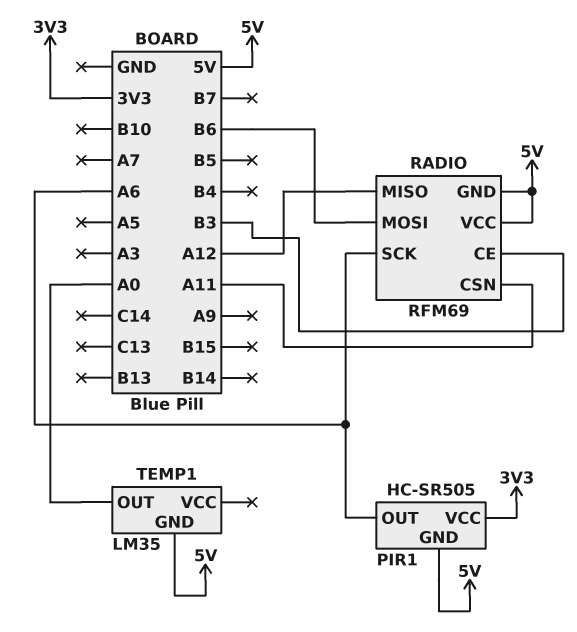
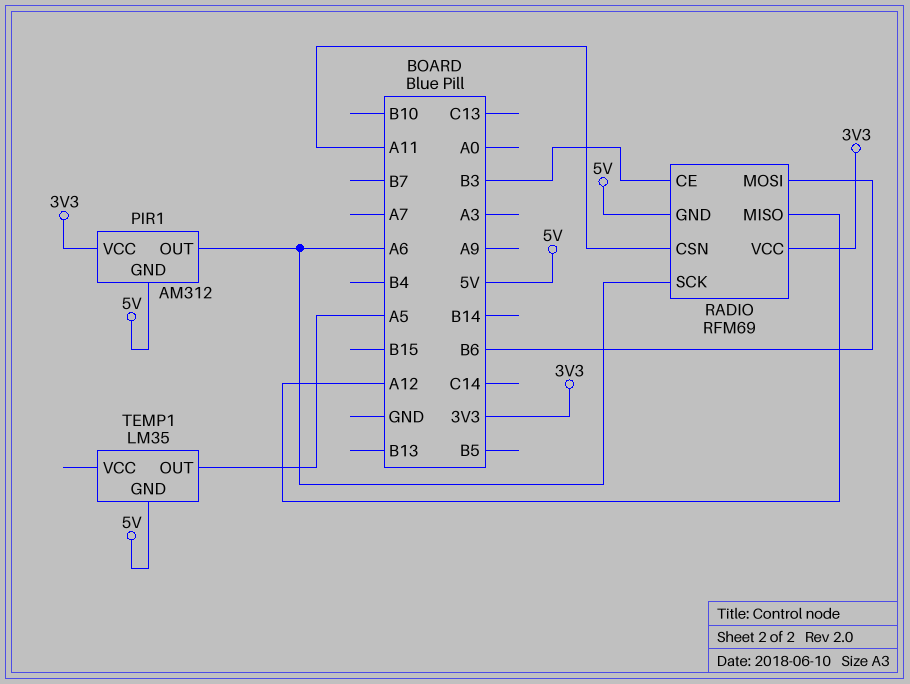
PIR1: HC-SR505 -> AM312
RADIO pin VCC: 5V -> 3V3
TEMP1 pin OUT: A0 -> A5

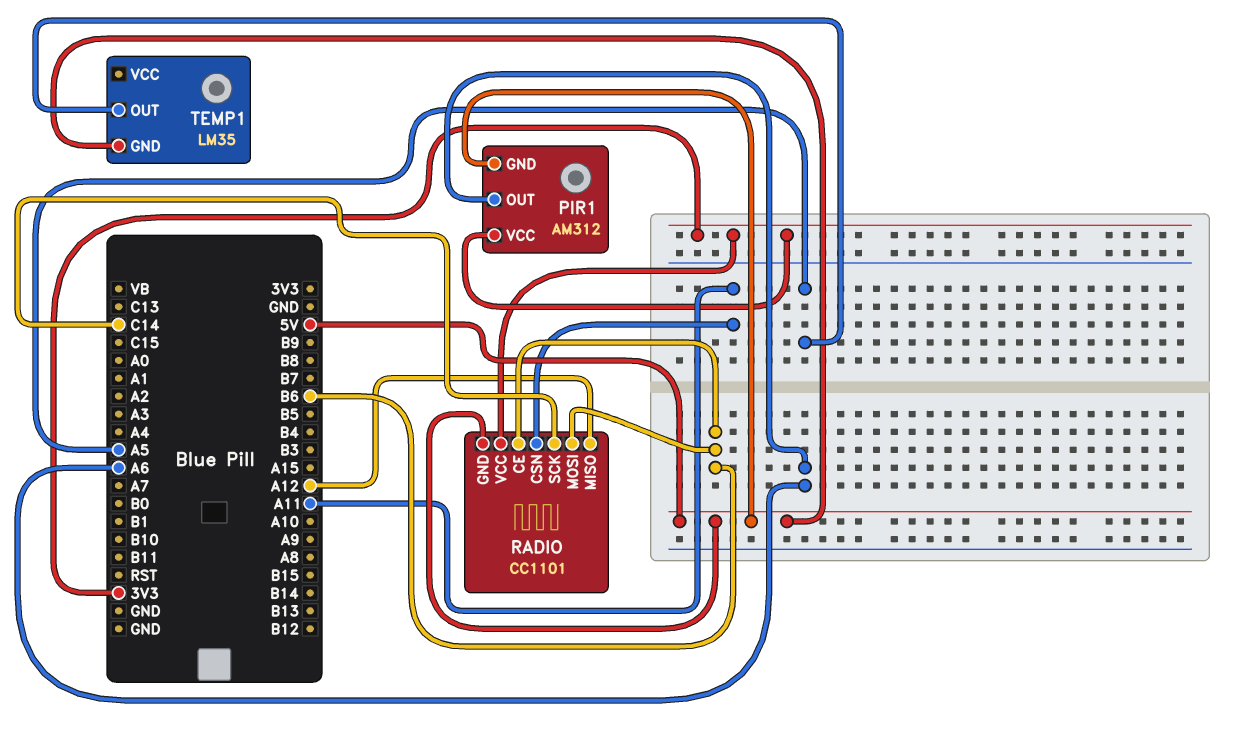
RADIO: RFM69 -> CC1101
RADIO pin CE: B3 -> B6
RADIO pin SCK: A6 -> C14

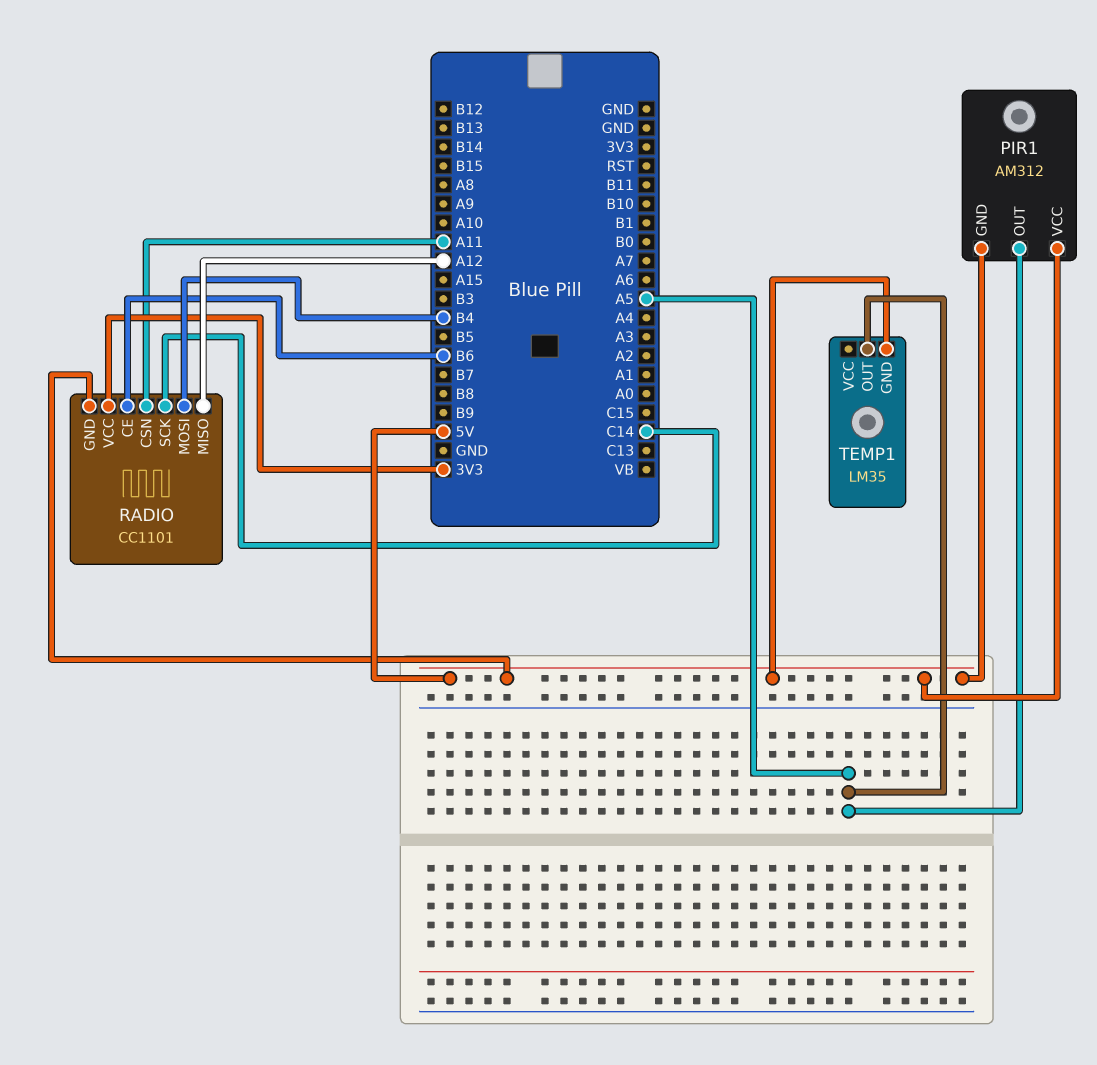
PIR1 pin OUT: A6 -> A5
PIR1 pin VCC: 3V3 -> 5V
RADIO pin MOSI: B6 -> B4

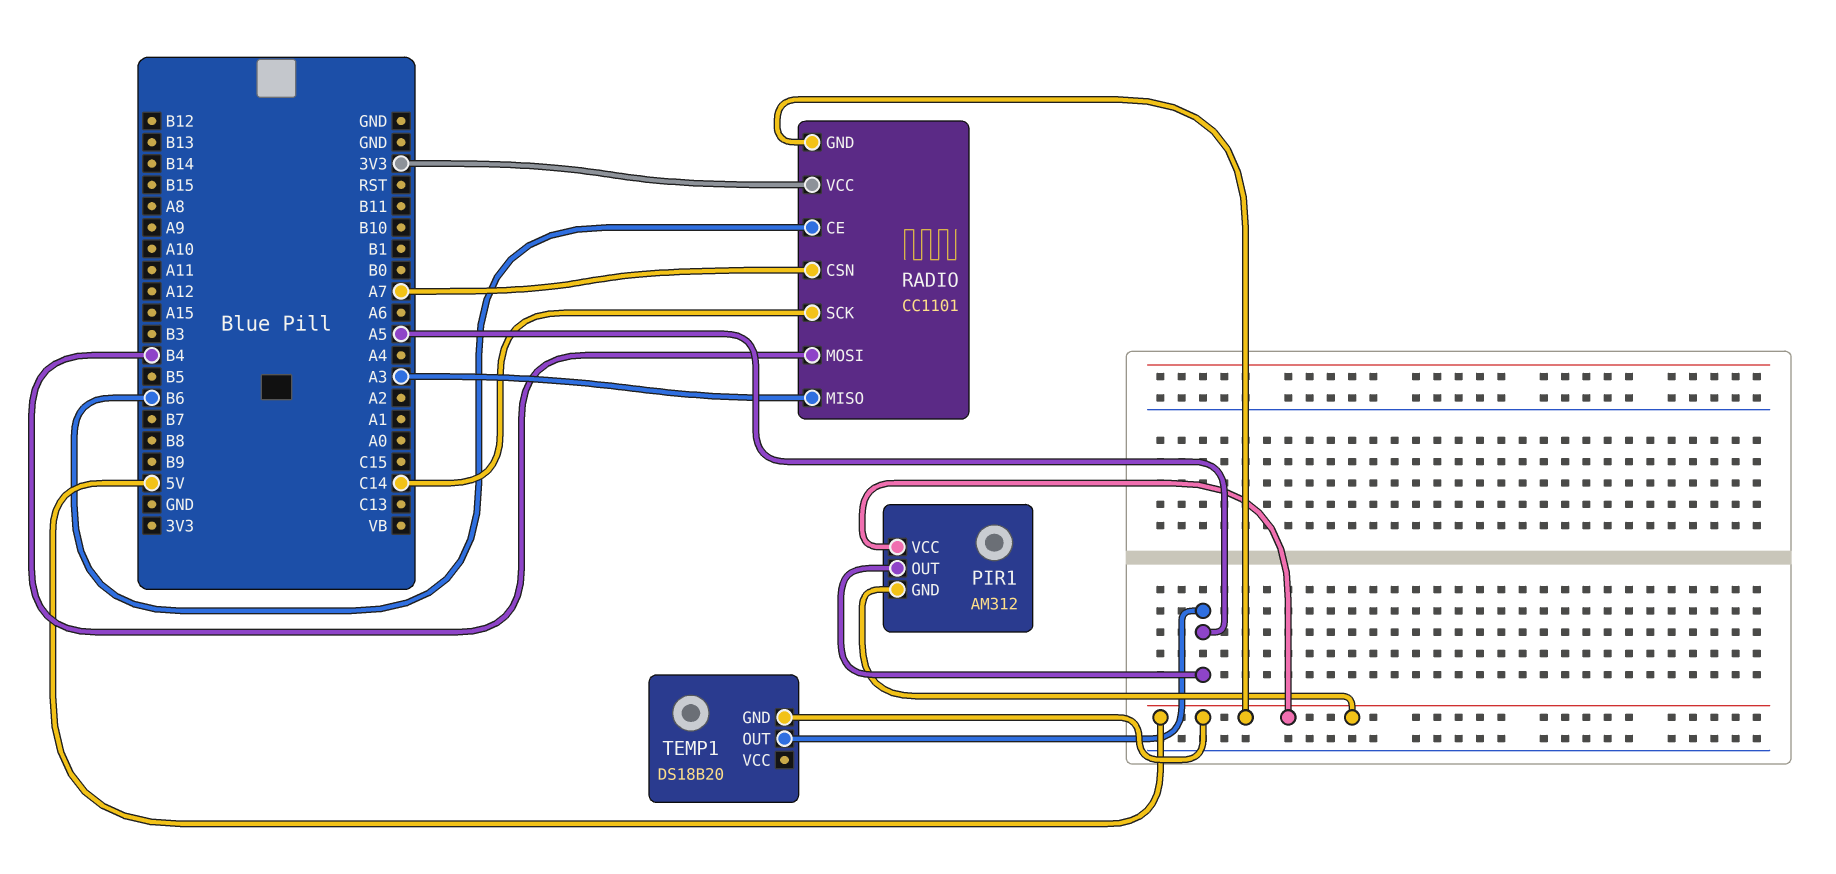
RADIO pin CSN: A11 -> A7
RADIO pin MISO: A12 -> A3
TEMP1: LM35 -> DS18B20

